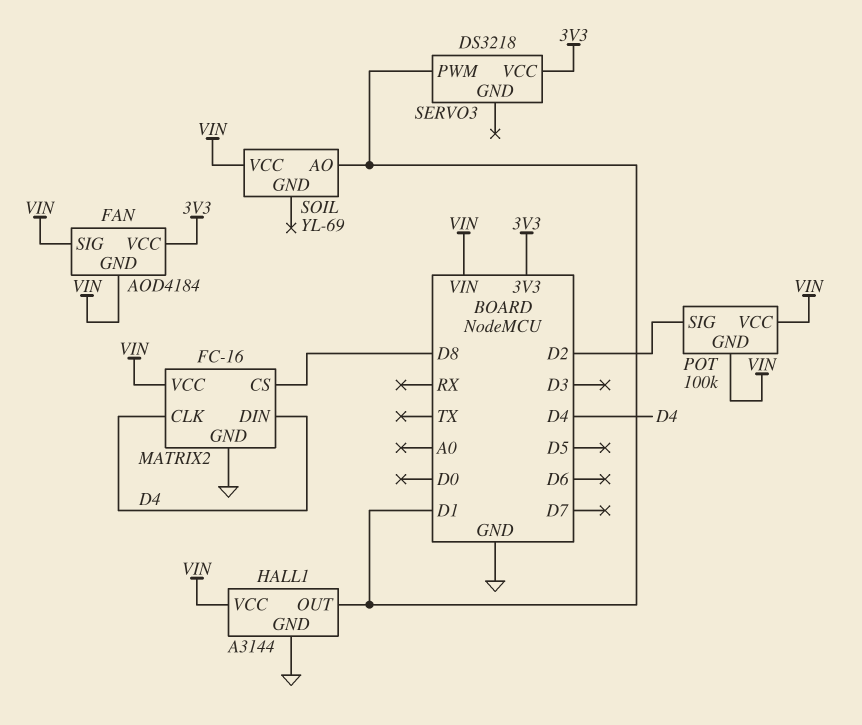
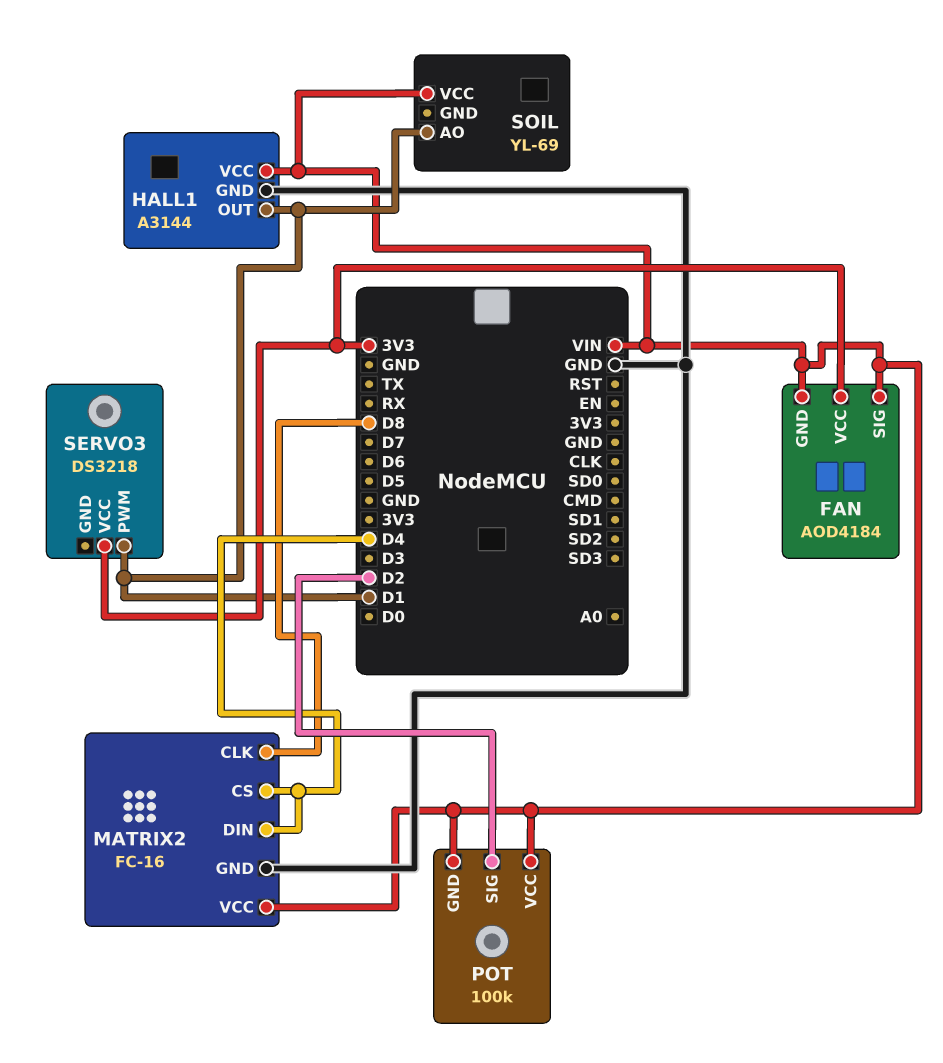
MATRIX2 pin CLK: D4 -> D8
MATRIX2 pin CS: D8 -> D4

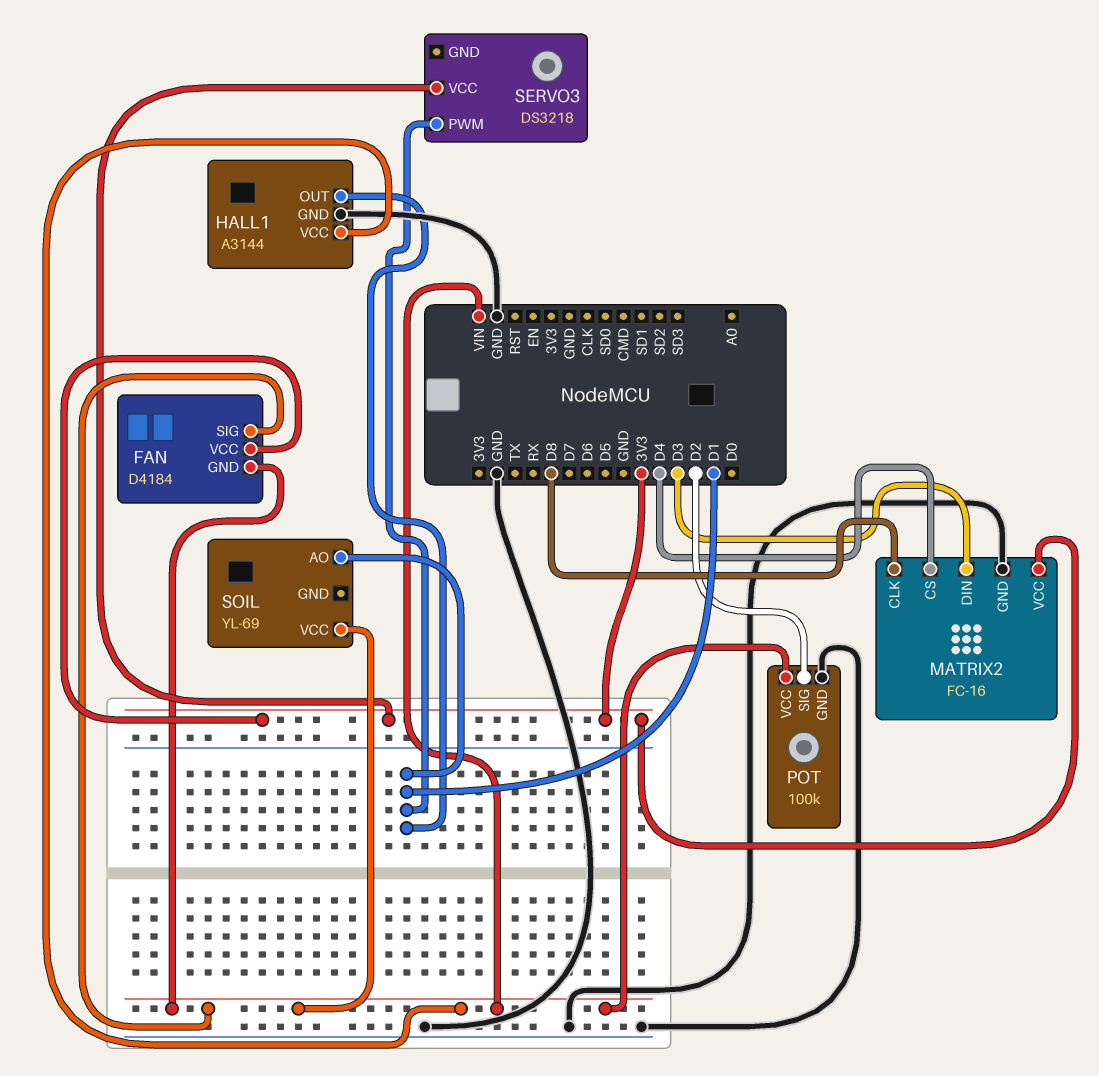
FAN: AOD4184 -> D4184
MATRIX2 pin DIN: D4 -> D3
MATRIX2 pin VCC: VIN -> 3V3
POT pin GND: VIN -> GND

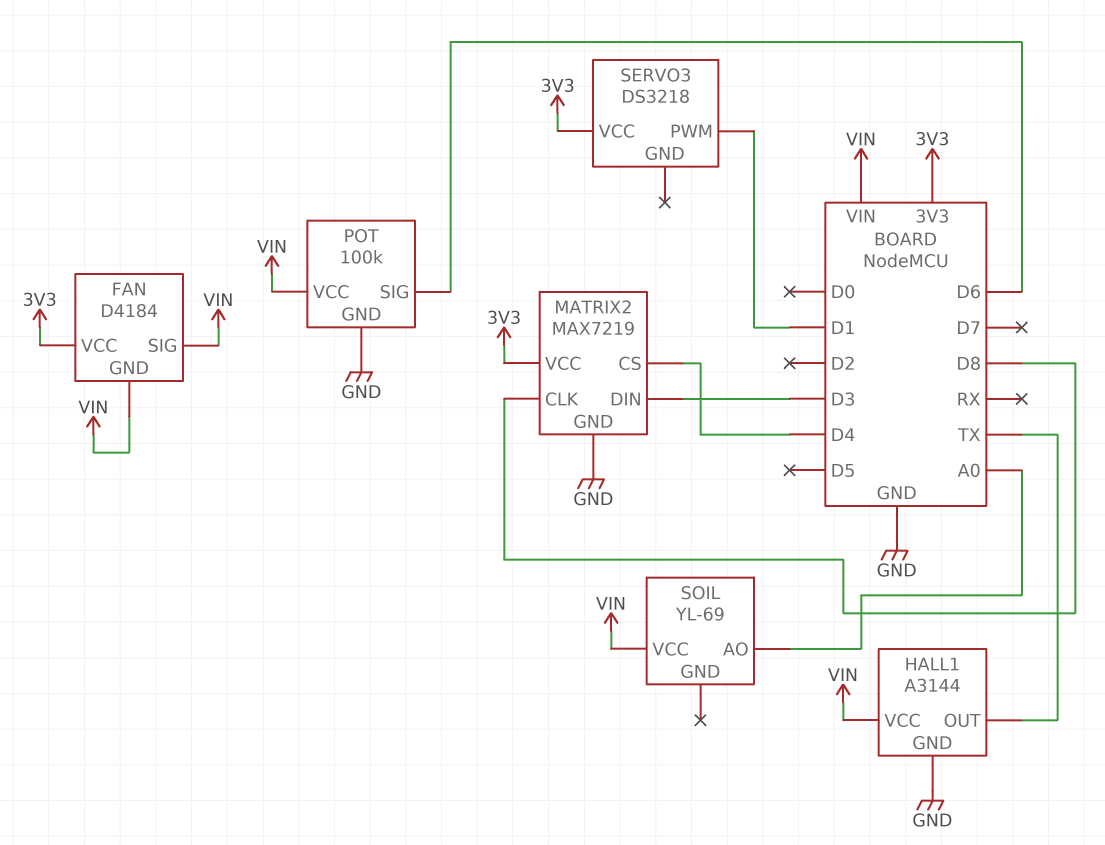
HALL1 pin OUT: D1 -> TX
MATRIX2: FC-16 -> MAX7219
POT pin SIG: D2 -> D6
SOIL pin AO: D1 -> A0

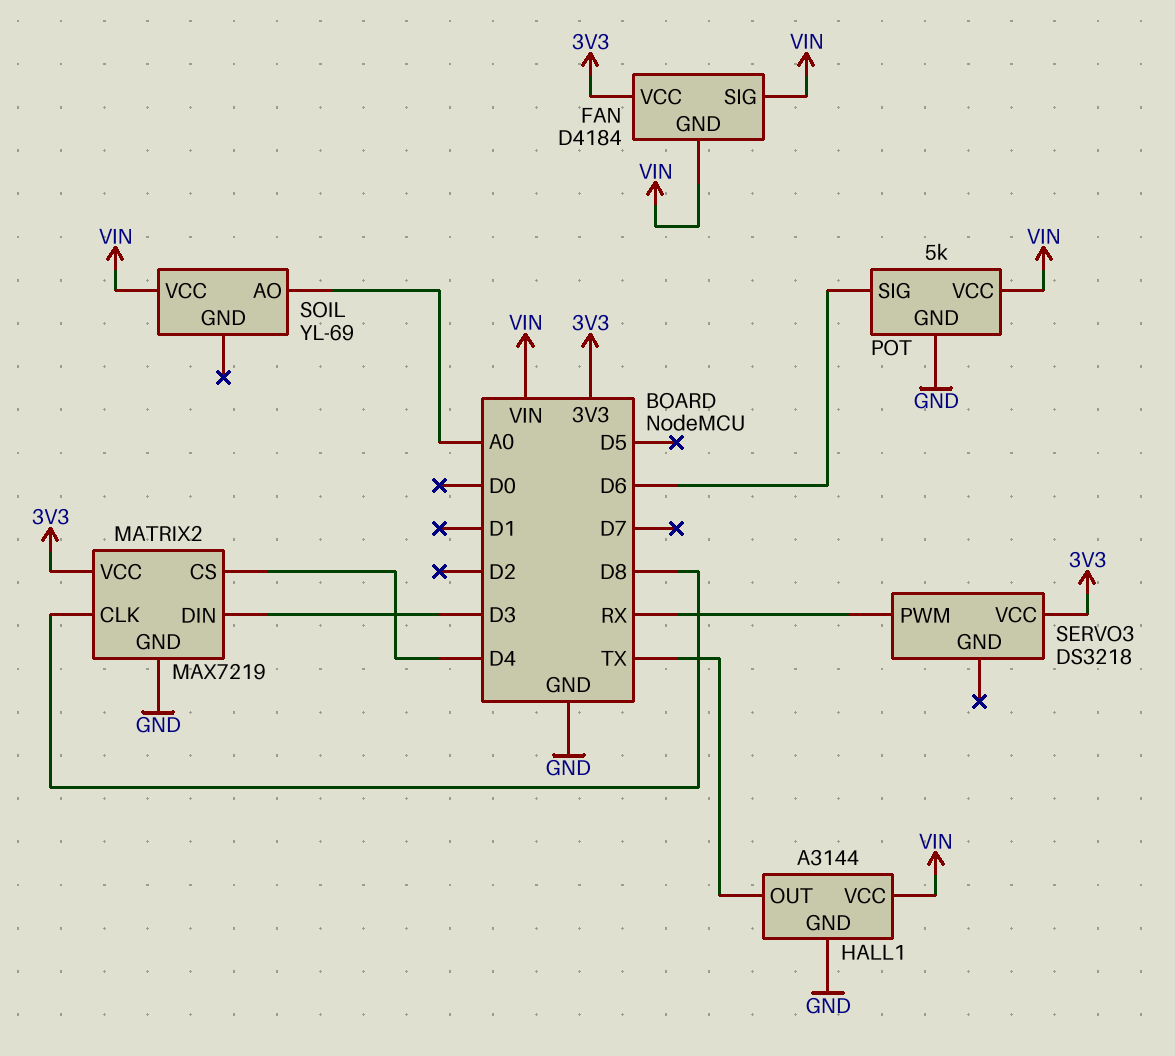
POT: 100k -> 5k
SERVO3 pin PWM: D1 -> RX

